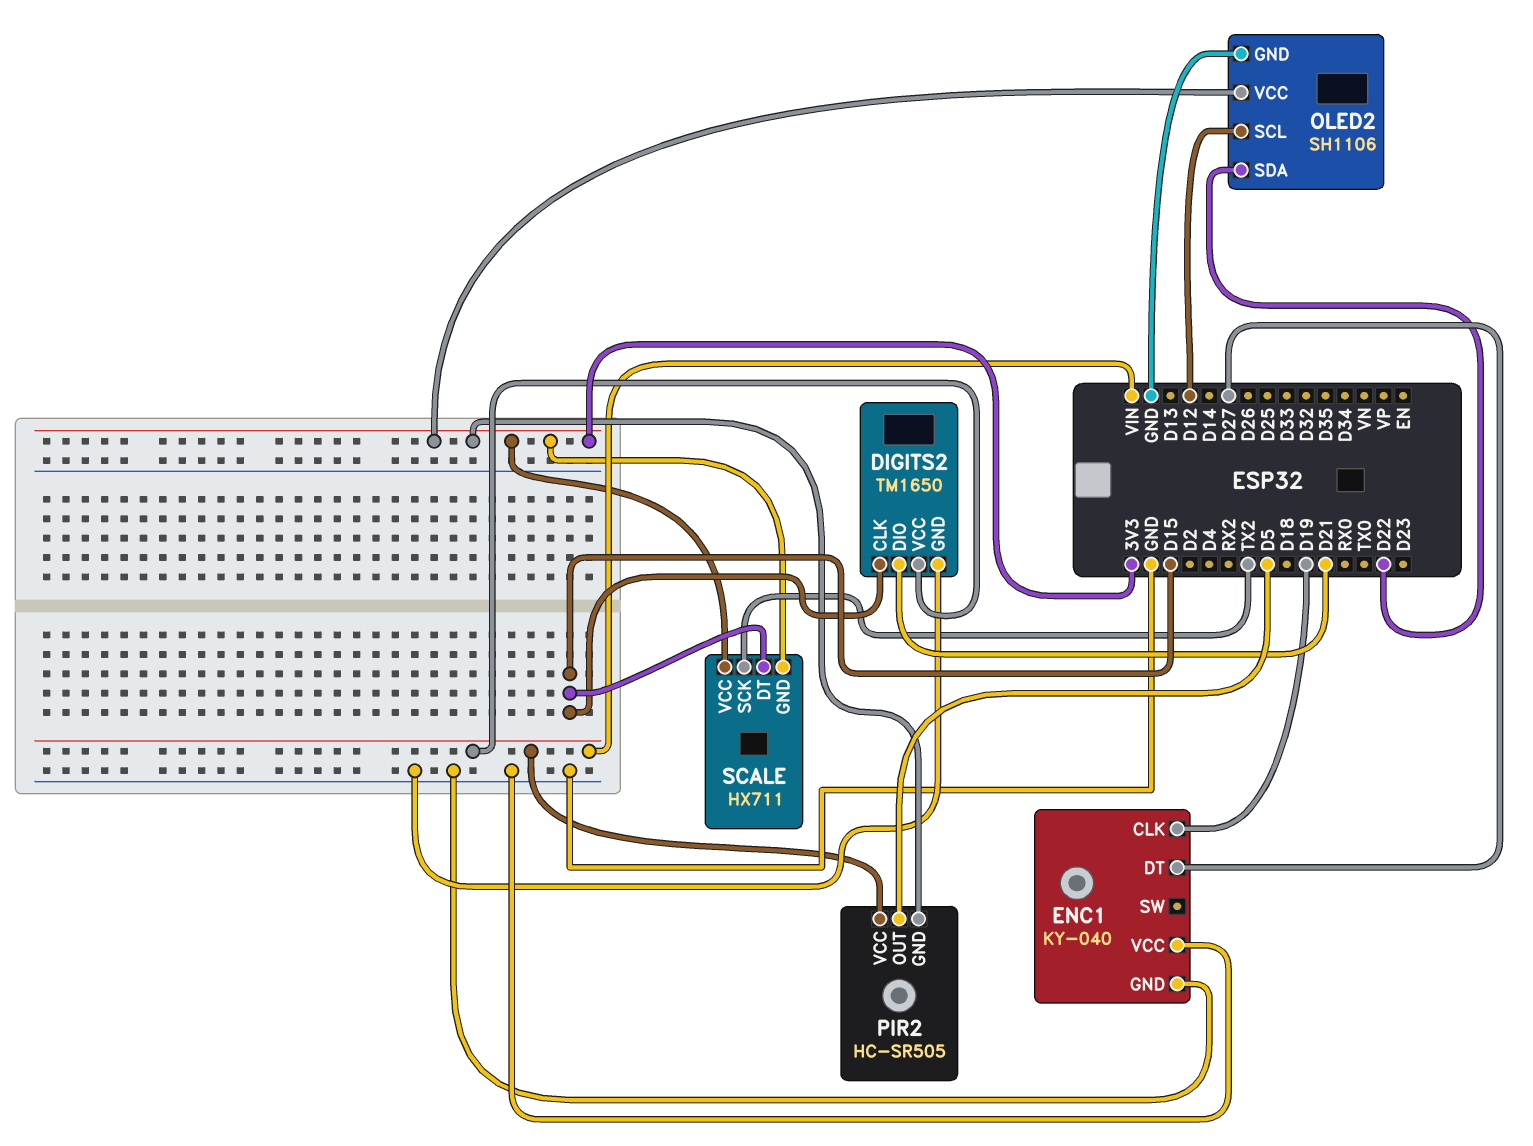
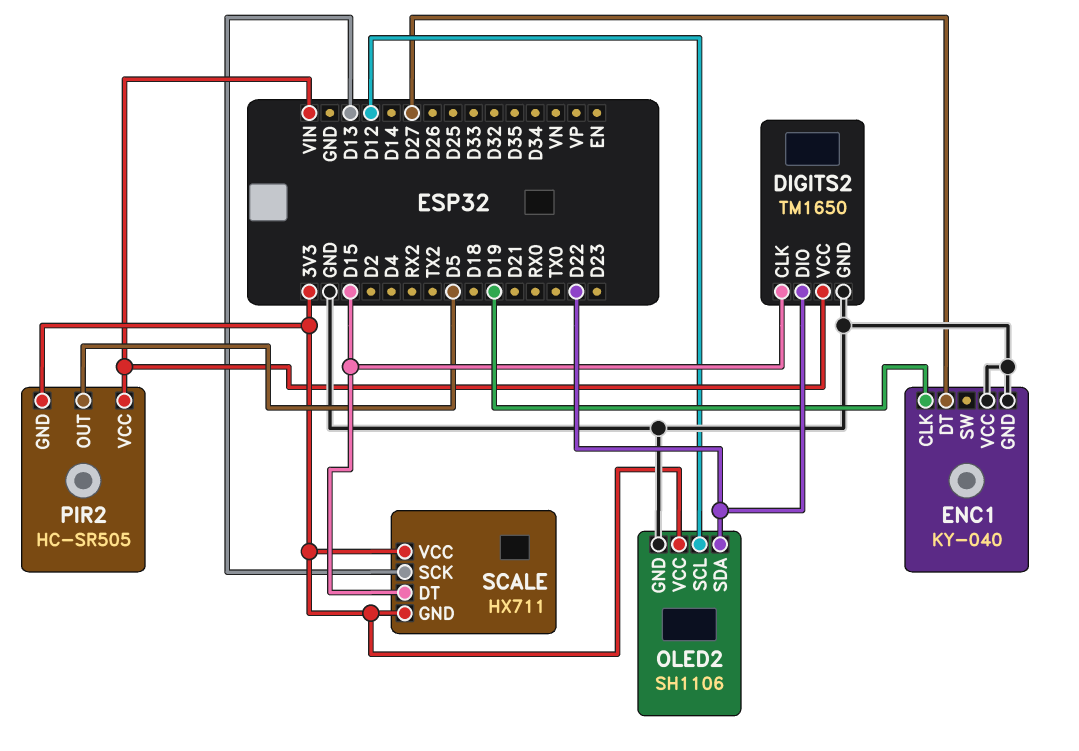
DIGITS2 pin DIO: D21 -> D22
SCALE pin SCK: TX2 -> D13

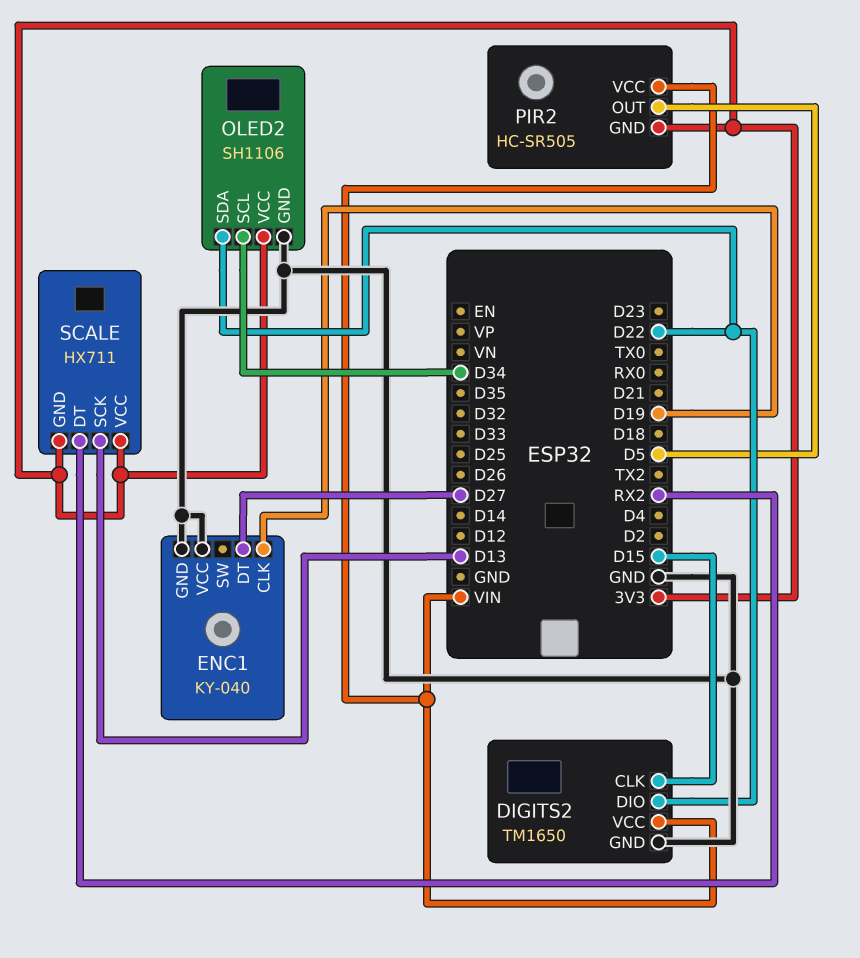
OLED2 pin SCL: D12 -> D34
SCALE pin DT: D15 -> RX2

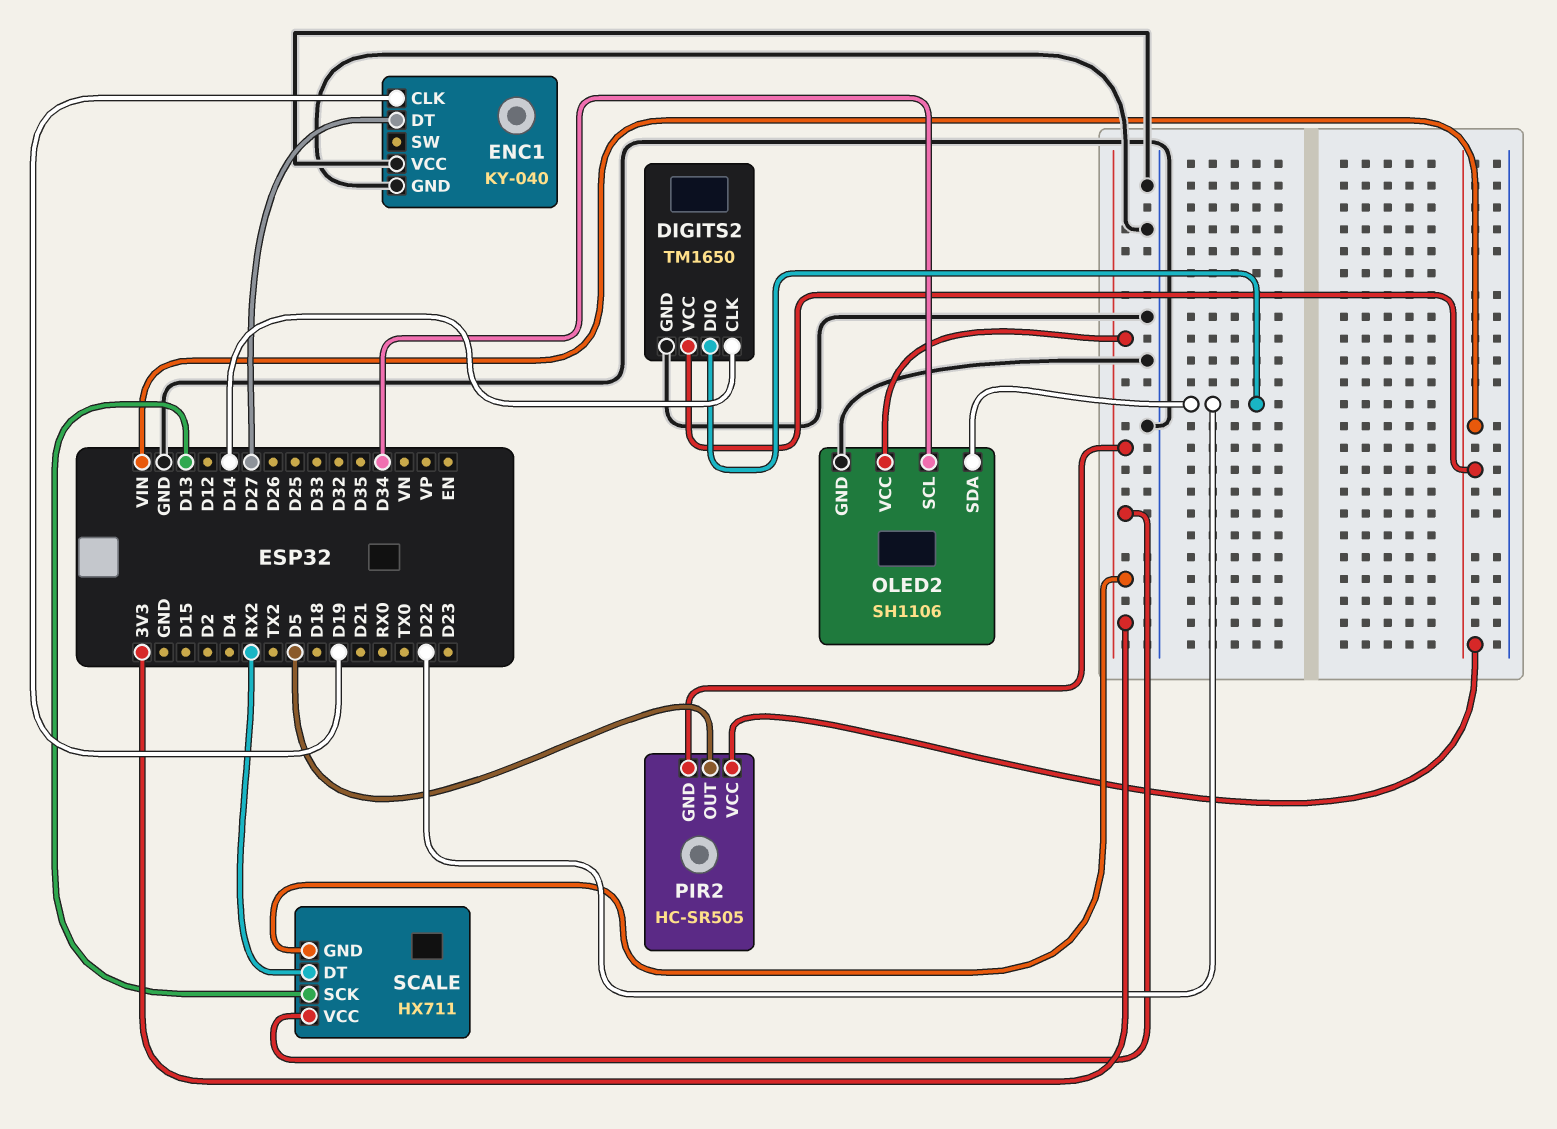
DIGITS2 pin CLK: D15 -> D14

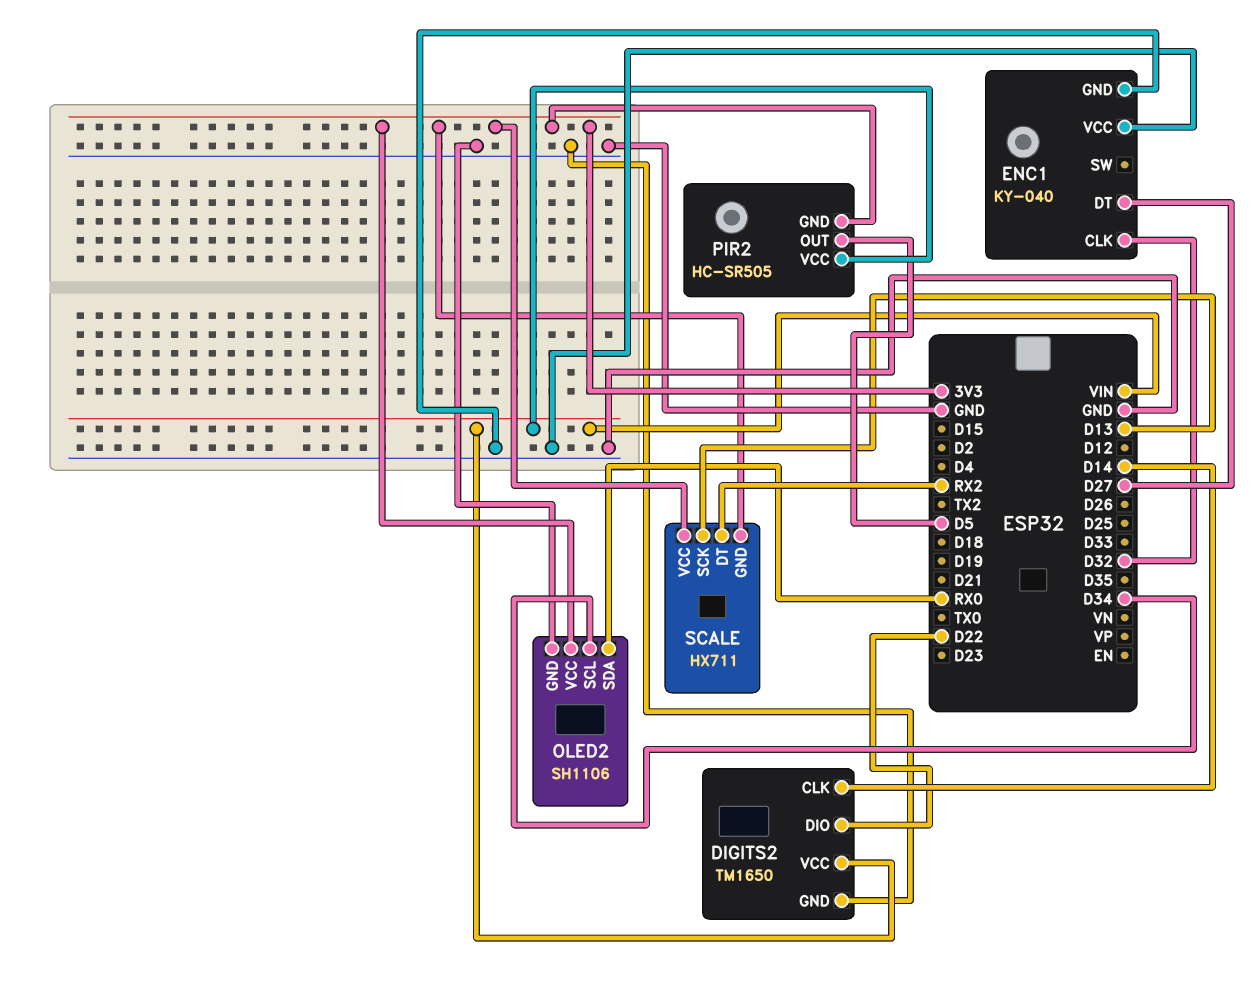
ENC1 pin CLK: D19 -> D32
OLED2 pin SDA: D22 -> RX0

